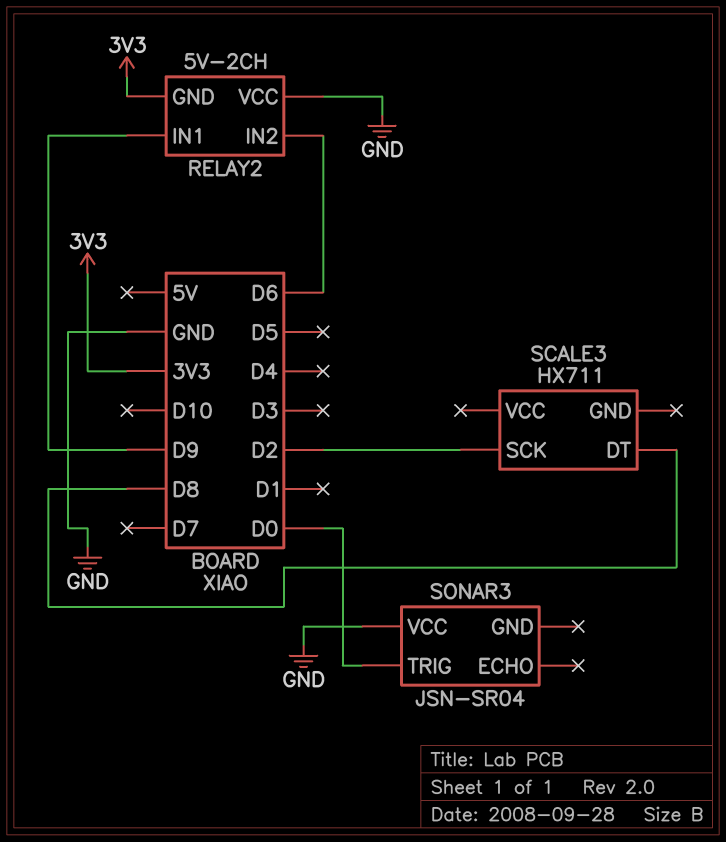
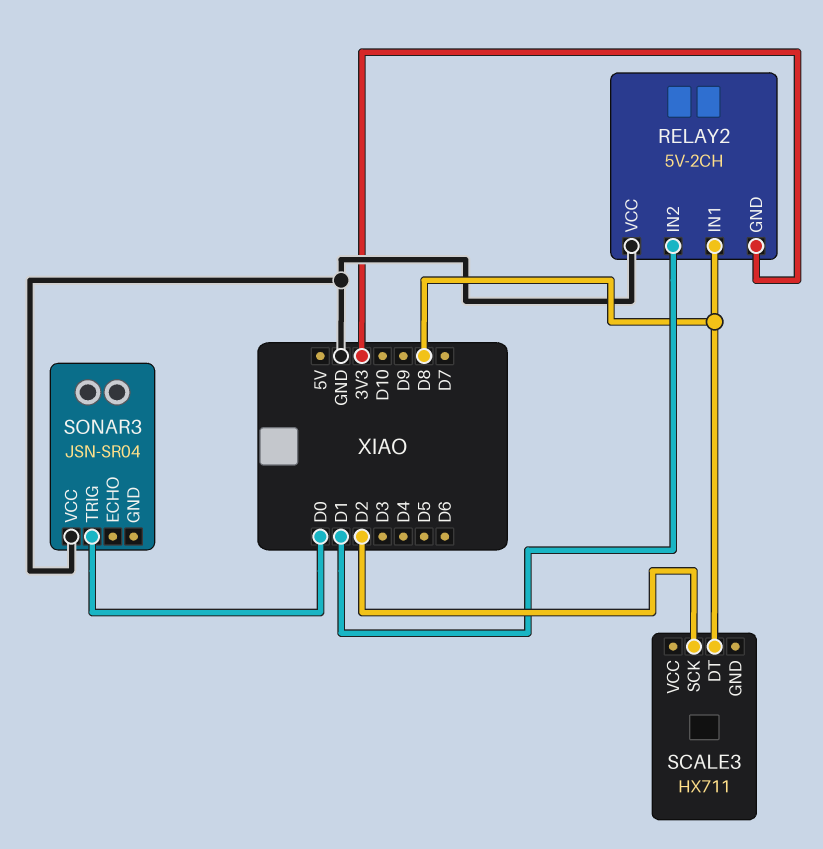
RELAY2 pin IN1: D9 -> D8
RELAY2 pin IN2: D6 -> D1

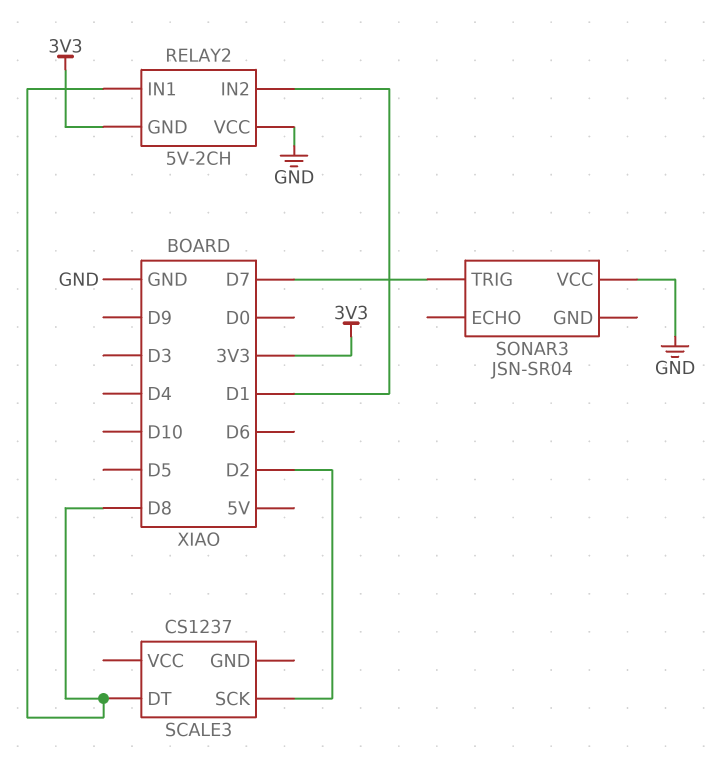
SCALE3: HX711 -> CS1237
SONAR3 pin TRIG: D0 -> D7

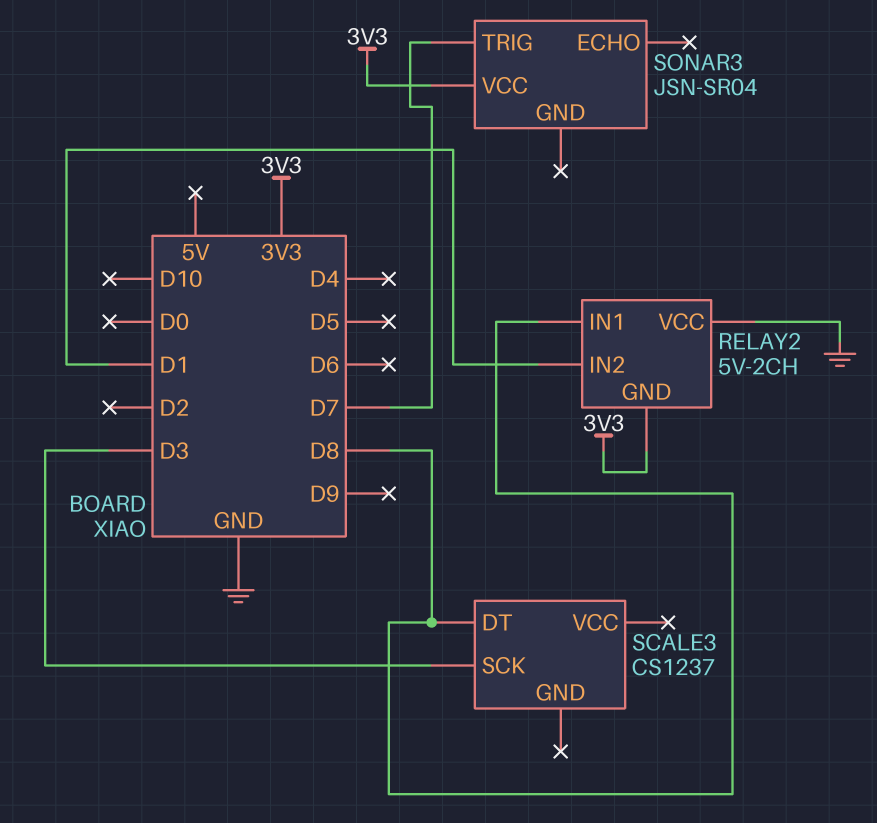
SCALE3 pin SCK: D2 -> D3
SONAR3 pin VCC: GND -> 3V3

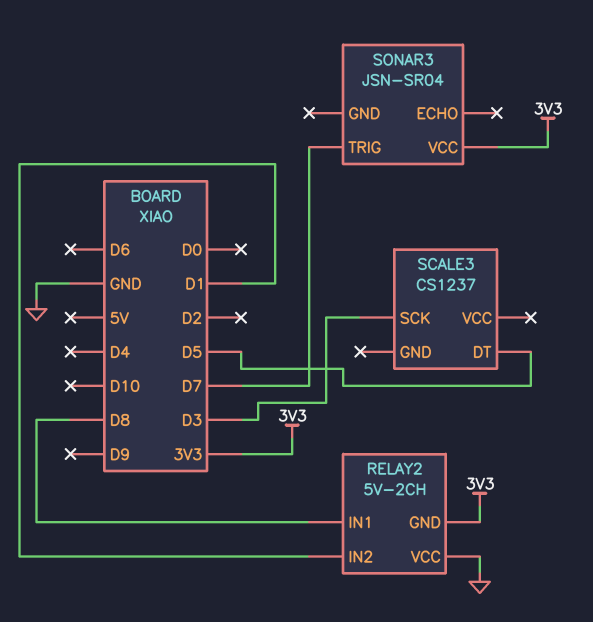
SCALE3 pin DT: D8 -> D5

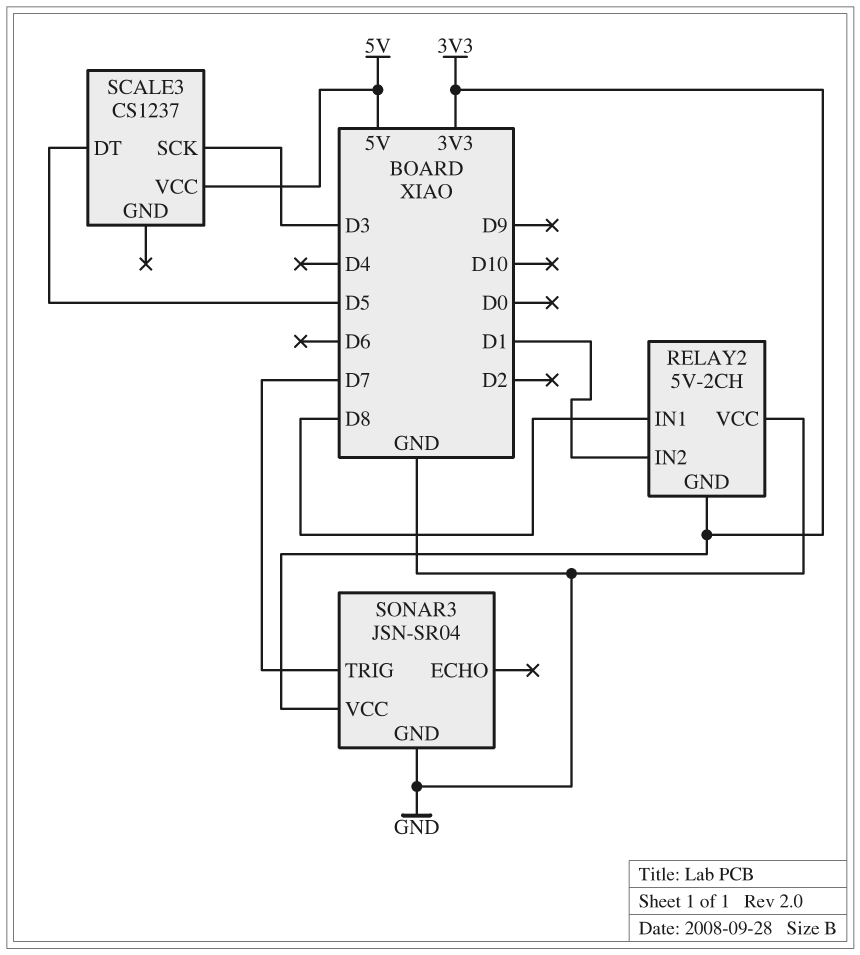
SCALE3 pin VCC: none -> 5V
SONAR3 pin GND: none -> GND

